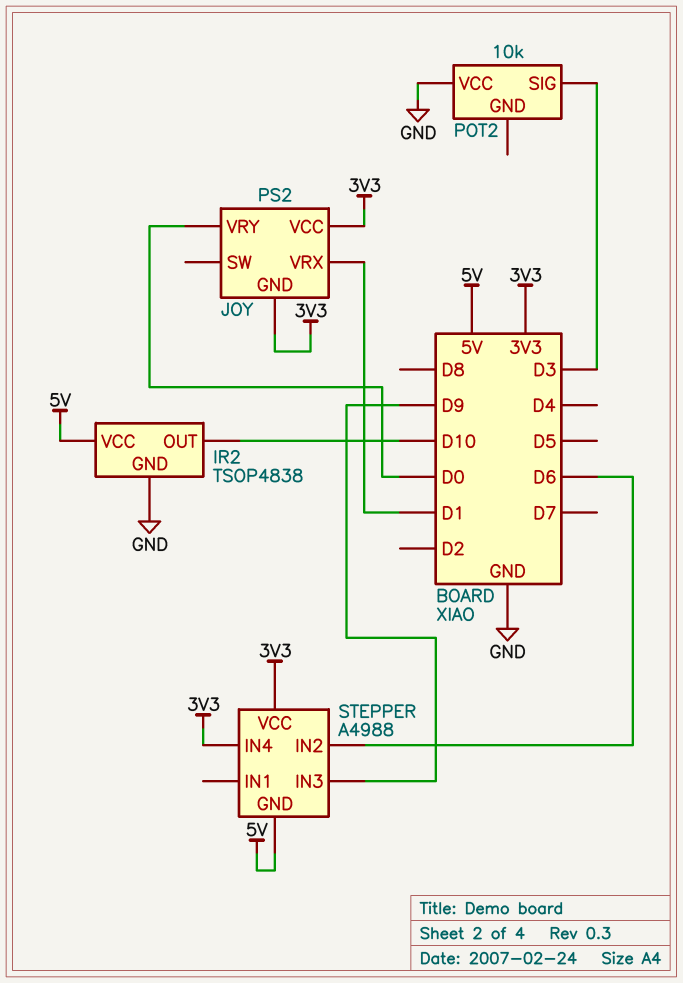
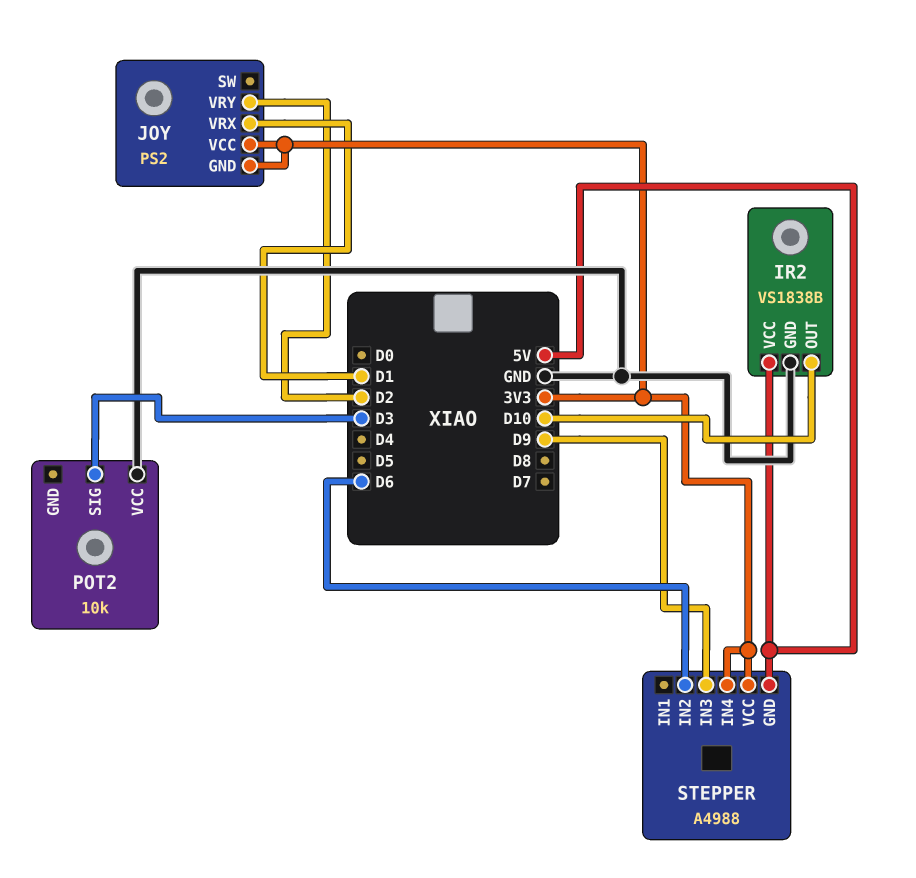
IR2: TSOP4838 -> VS1838B
JOY pin VRY: D0 -> D2

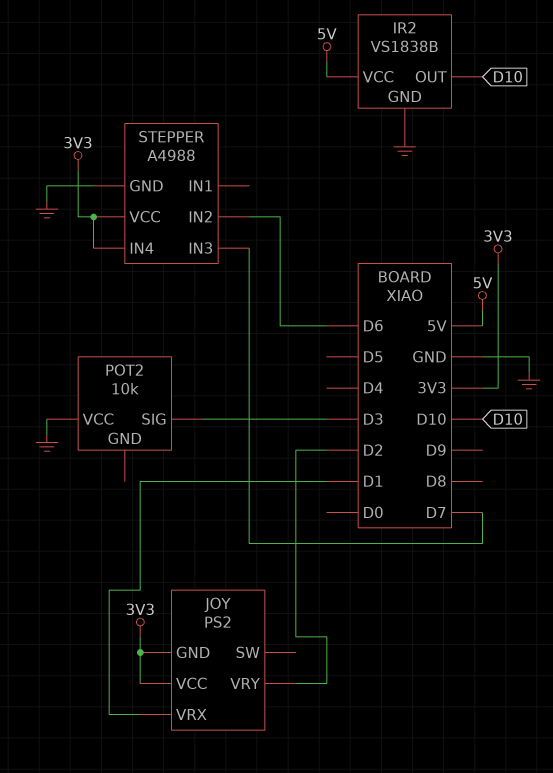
STEPPER pin GND: 5V -> GND
STEPPER pin IN3: D9 -> D7

